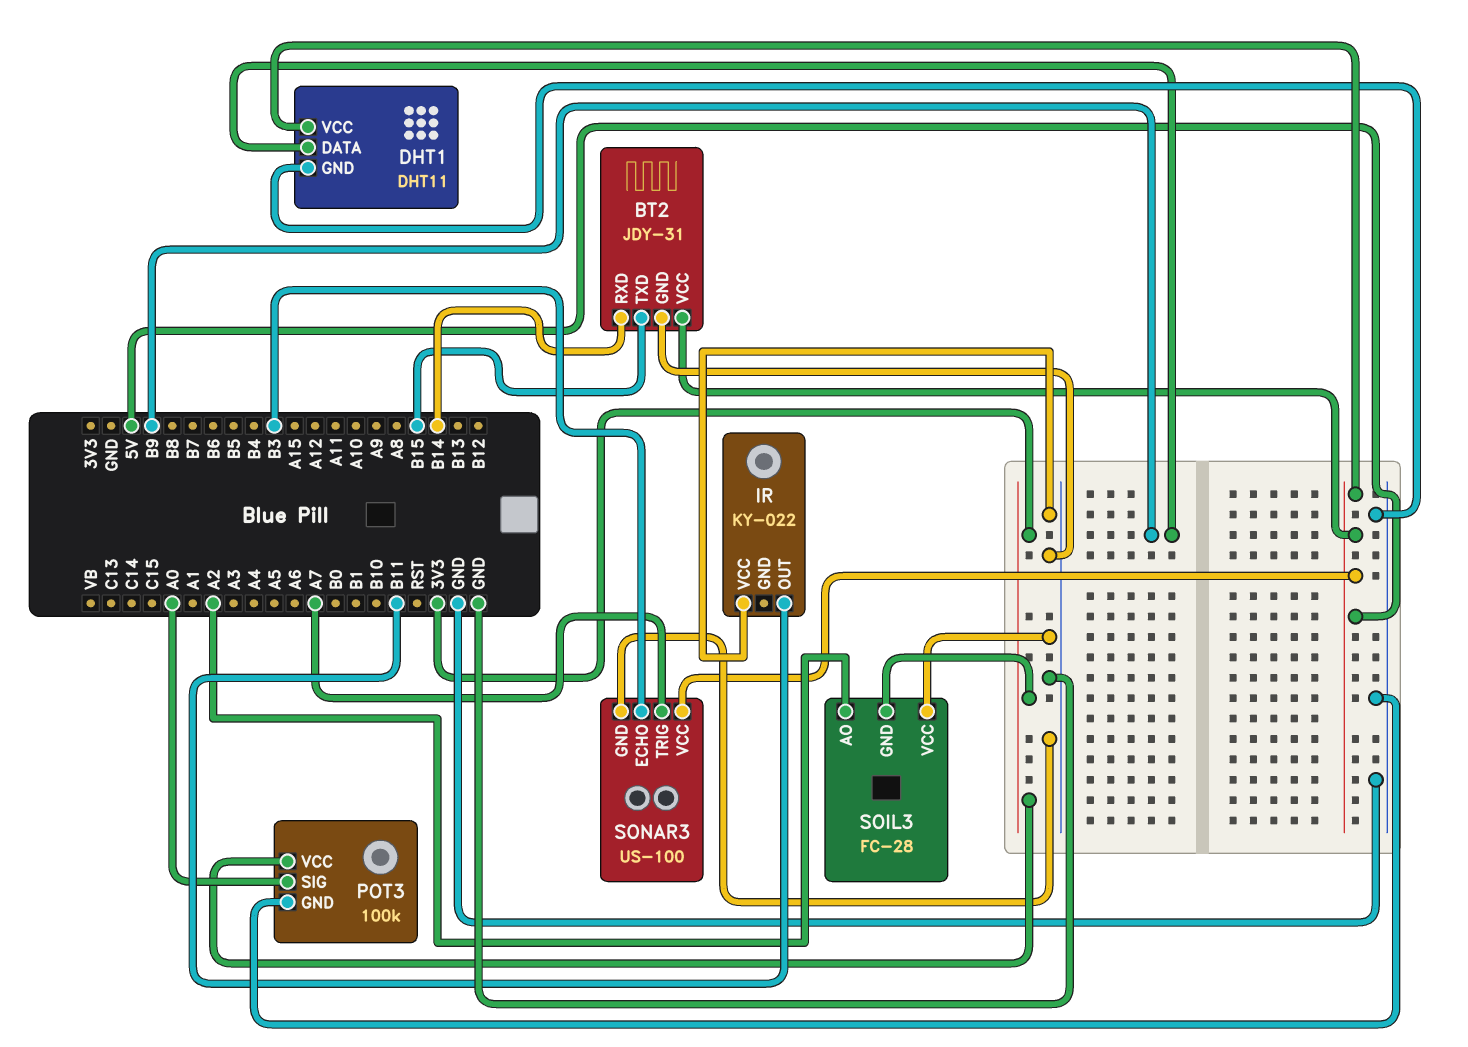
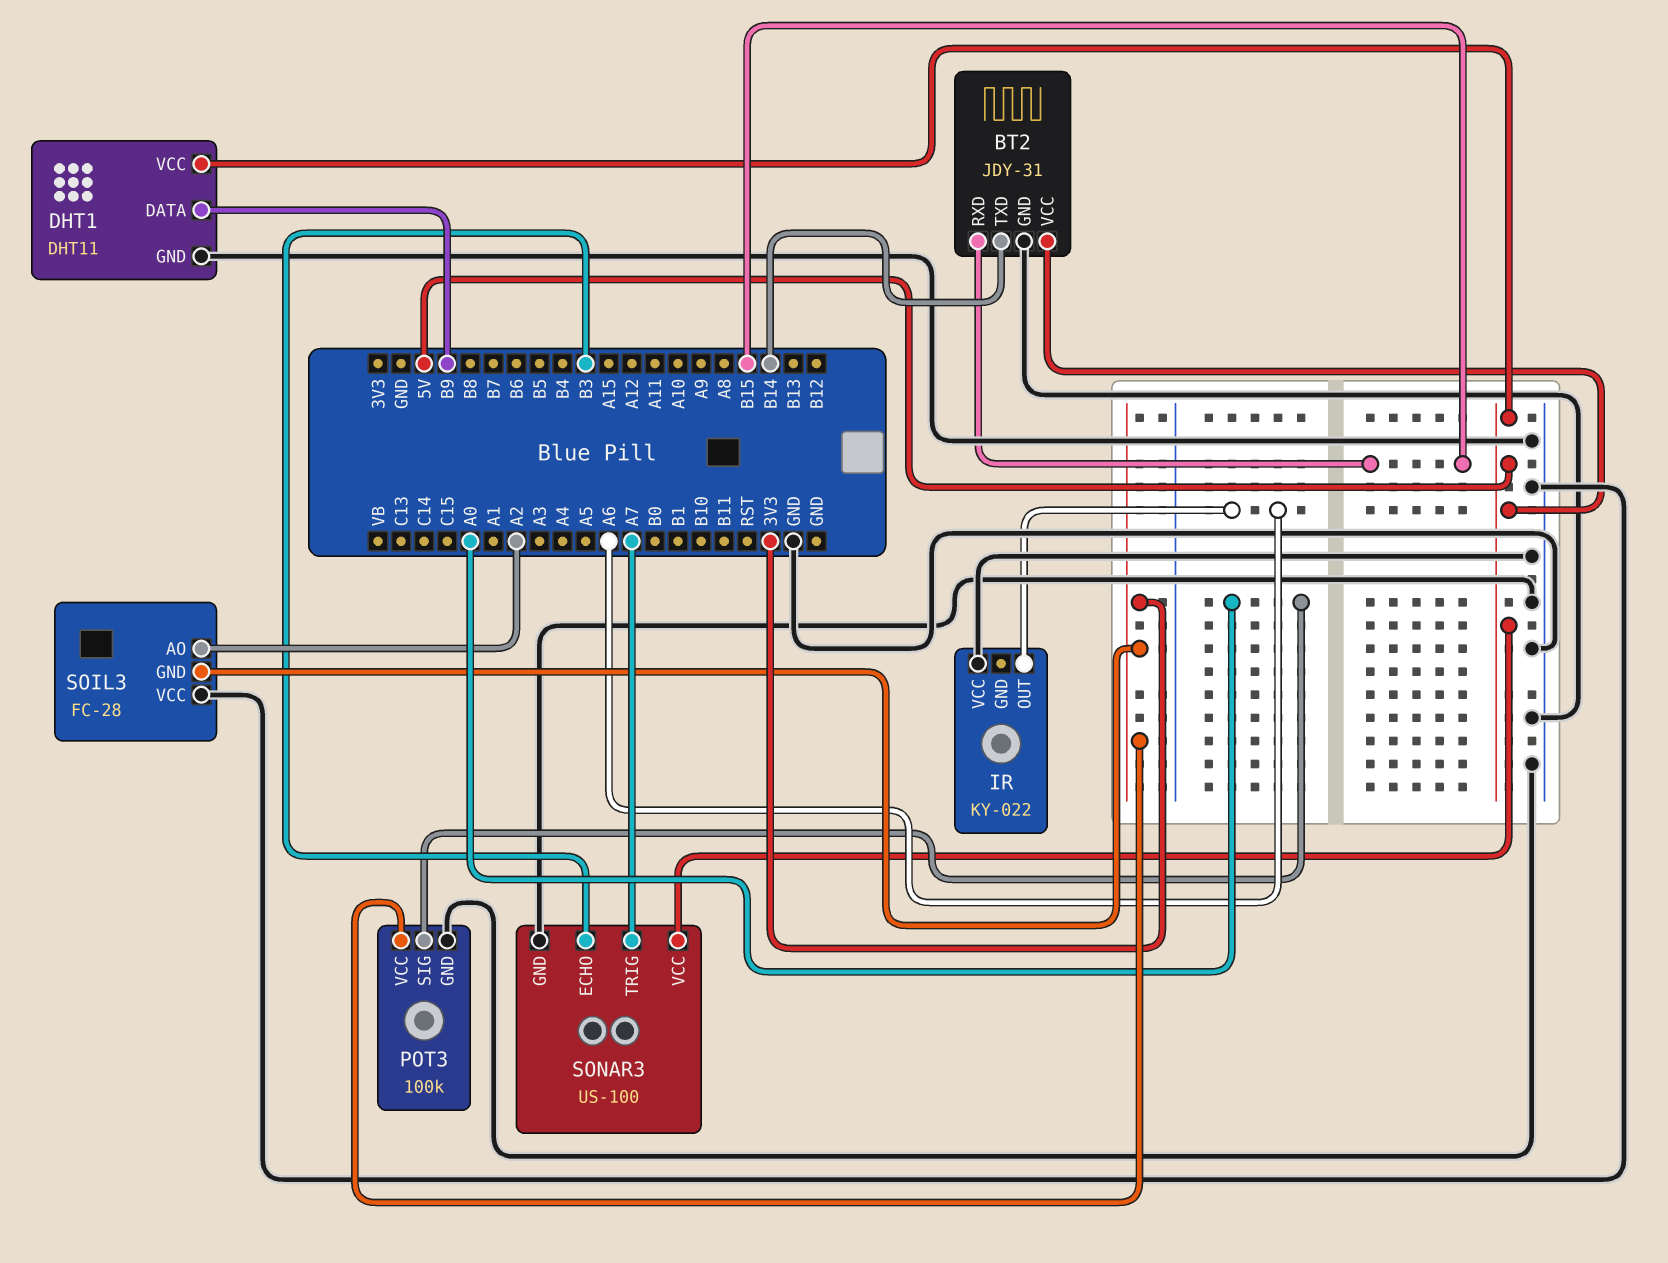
BT2 pin RXD: B14 -> B15
BT2 pin TXD: B15 -> B14
IR pin OUT: B11 -> A6

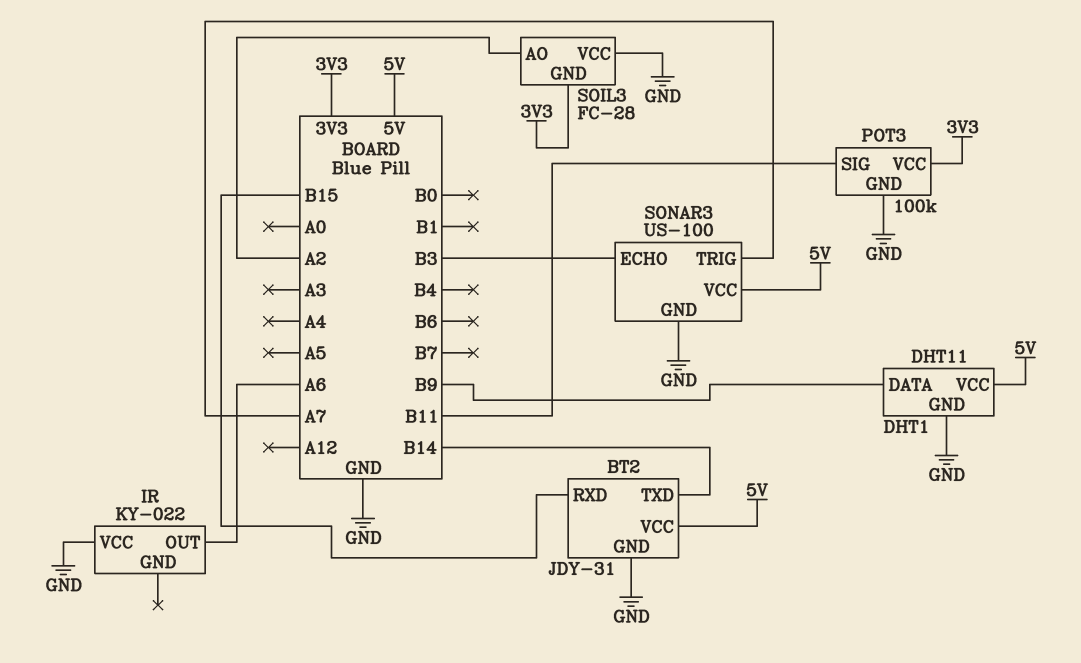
POT3 pin SIG: A0 -> B11

